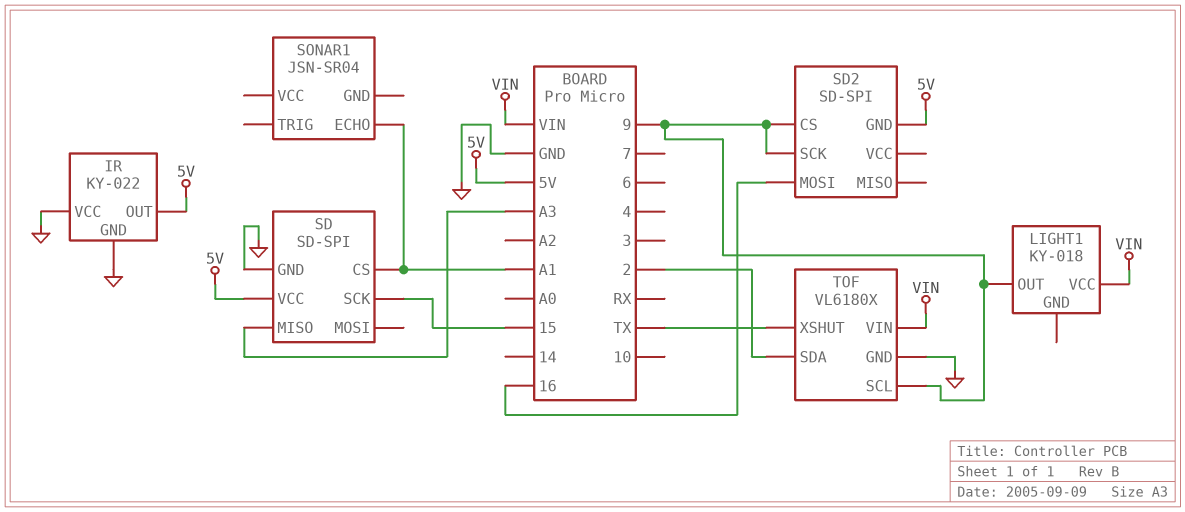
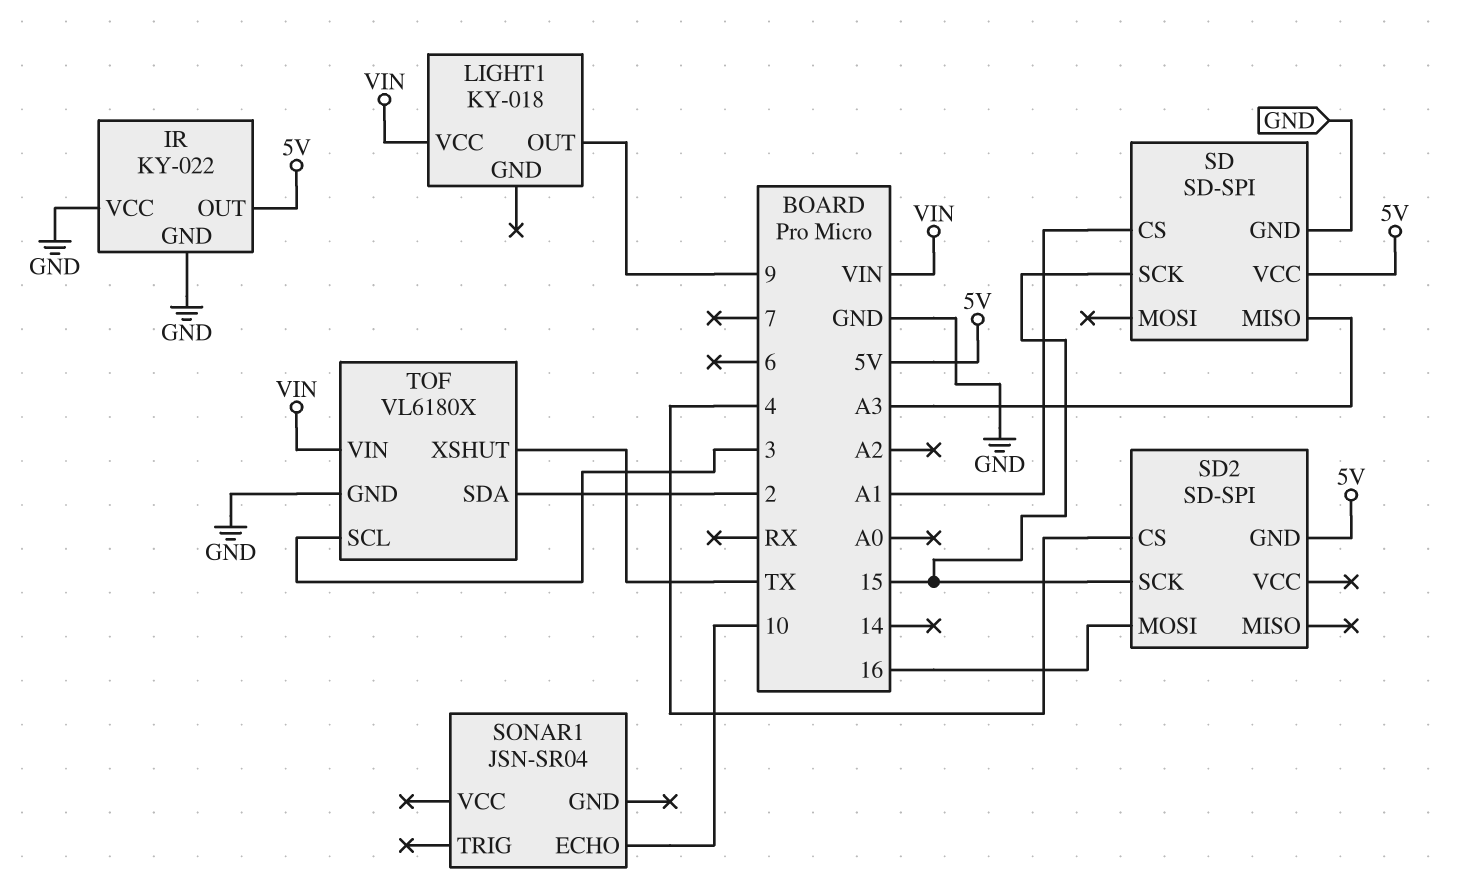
SD2 pin CS: 9 -> 4
SD2 pin SCK: 9 -> 15
SONAR1 pin ECHO: A1 -> 10
TOF pin SCL: 9 -> 3

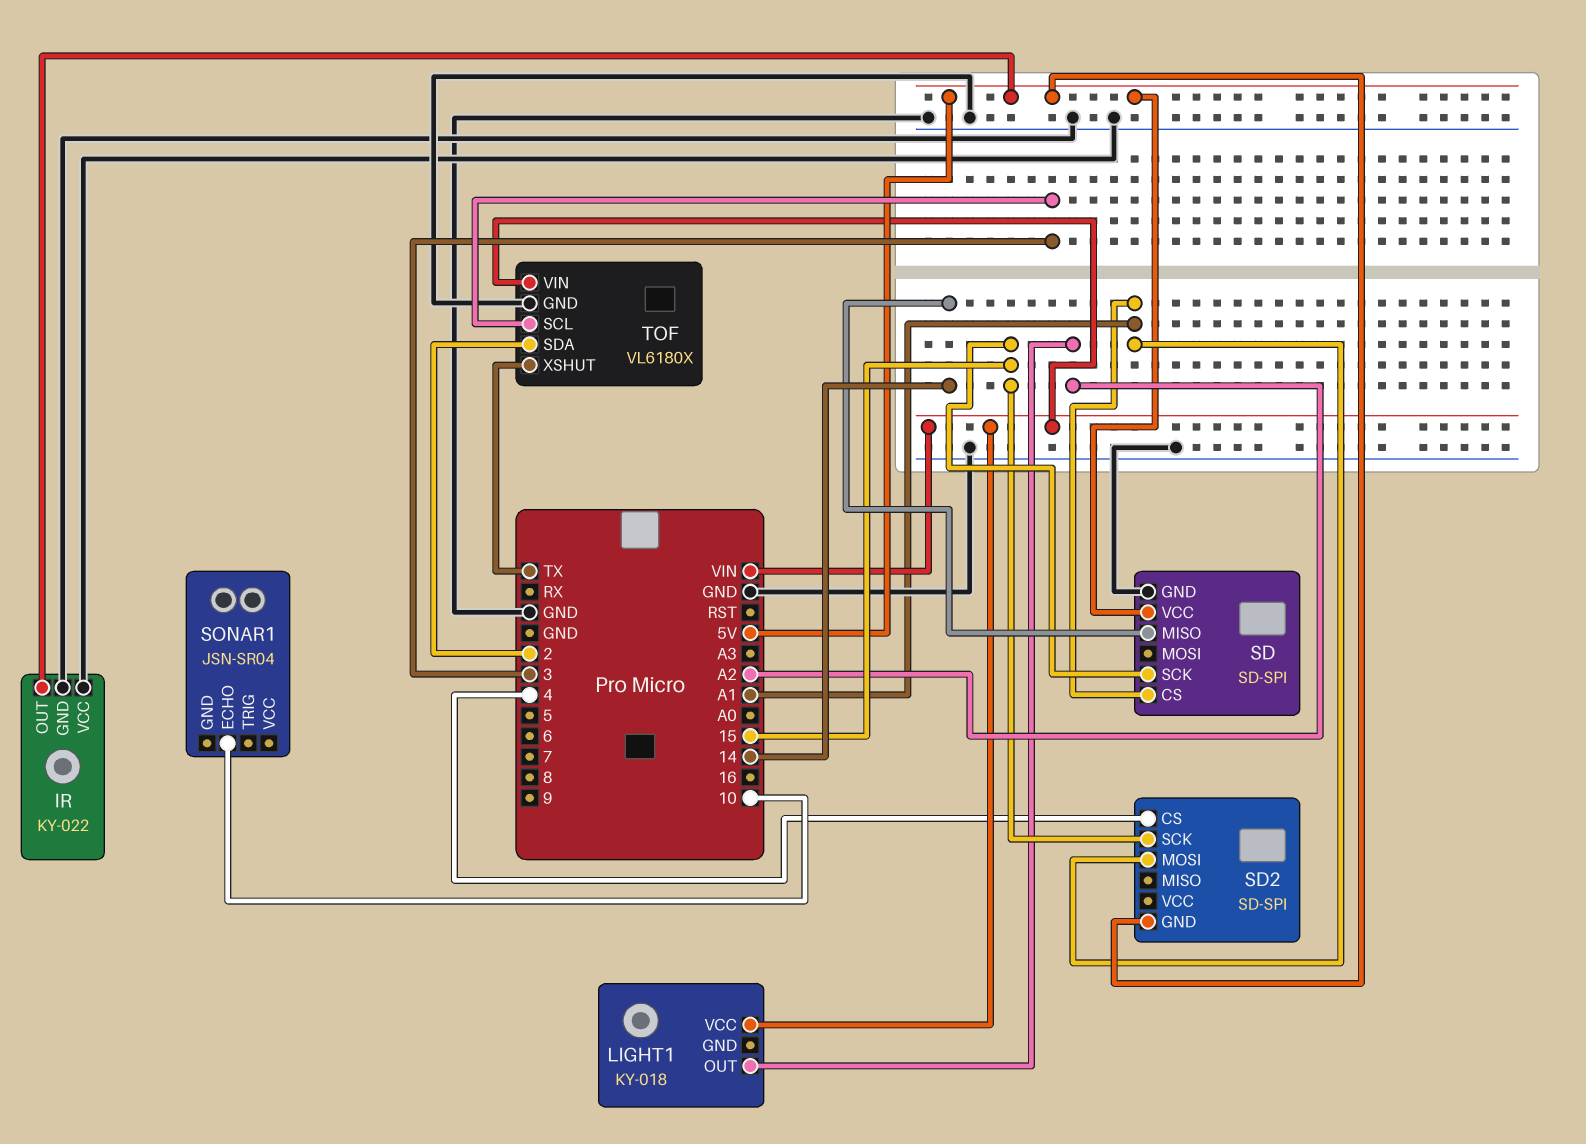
LIGHT1 pin OUT: 9 -> A2
SD pin MISO: A3 -> 14
SD2 pin MOSI: 16 -> A1

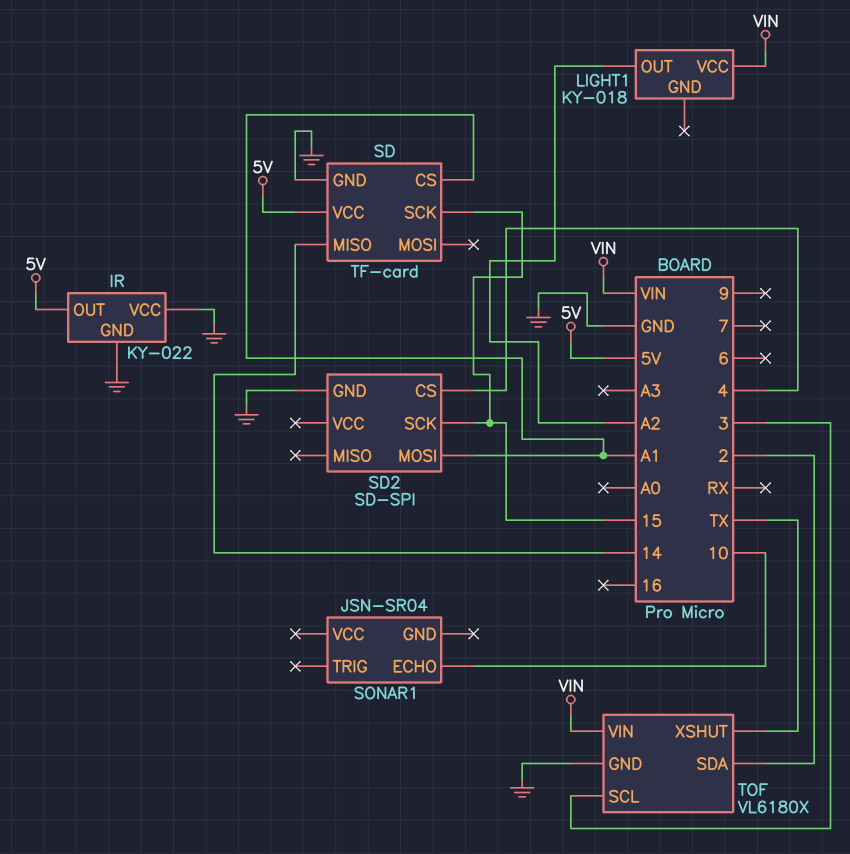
SD: SD-SPI -> TF-card
SD2 pin GND: 5V -> GND

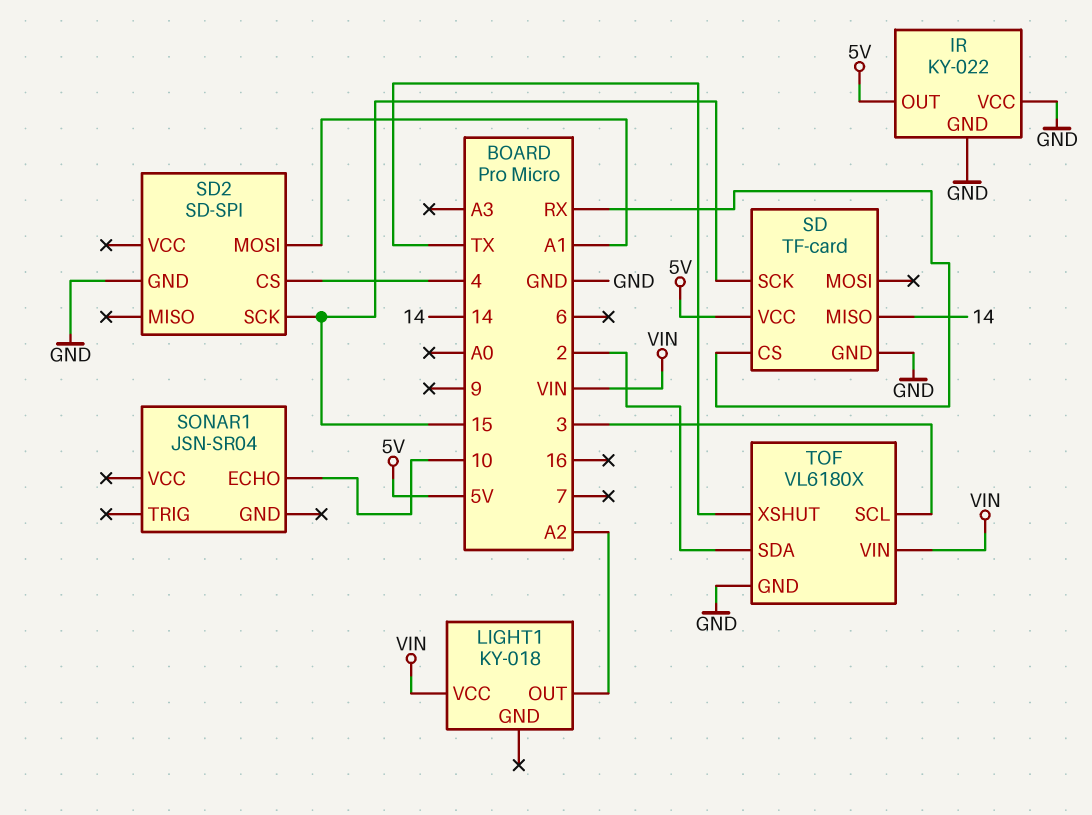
SD pin CS: A1 -> RX

